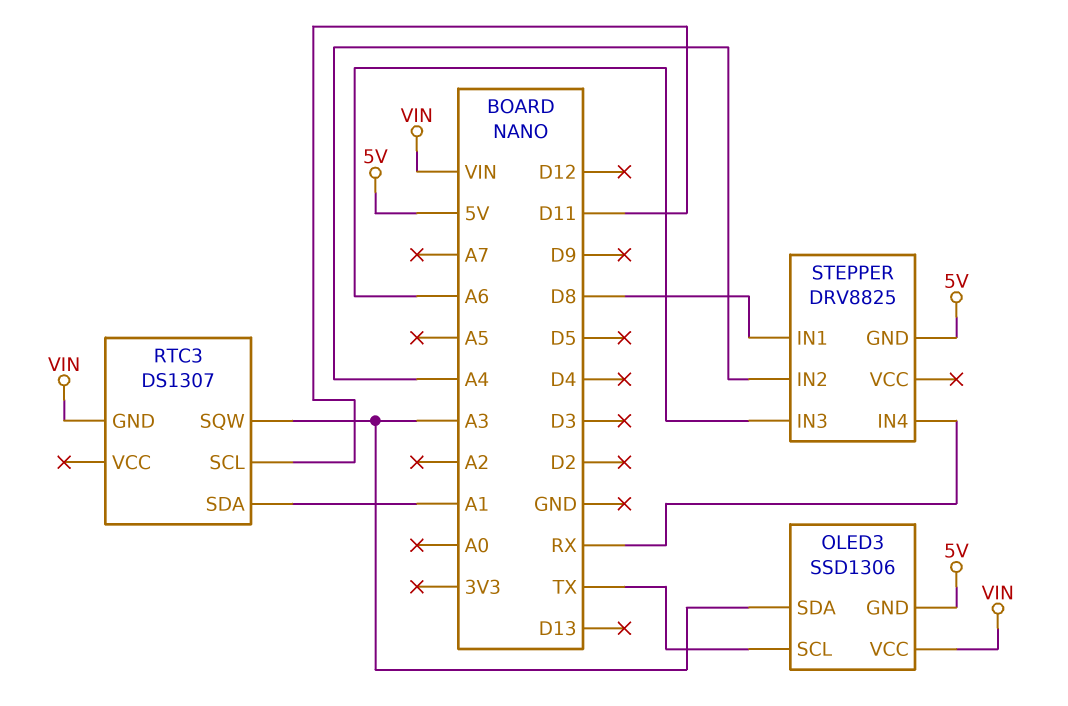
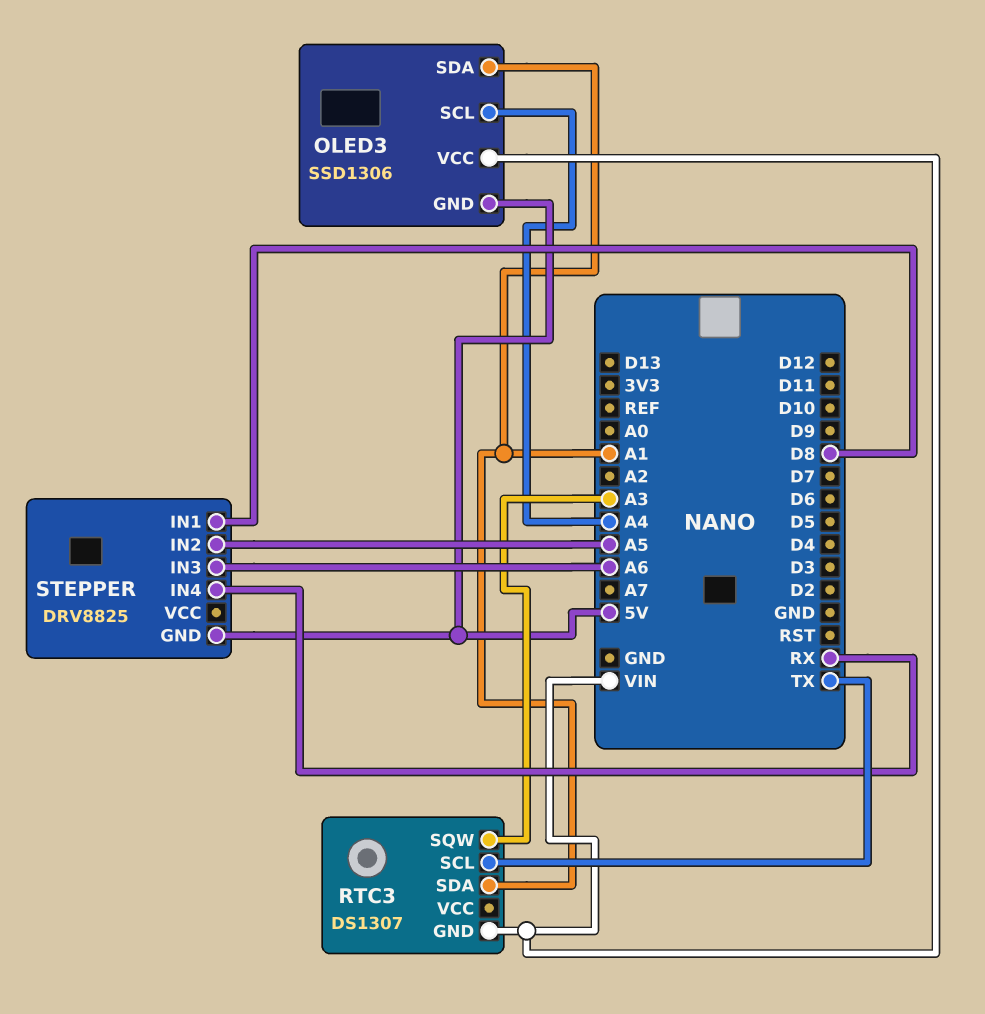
OLED3 pin SCL: TX -> A4
OLED3 pin SDA: A3 -> A1
RTC3 pin SCL: D11 -> TX
STEPPER pin IN2: A4 -> A5

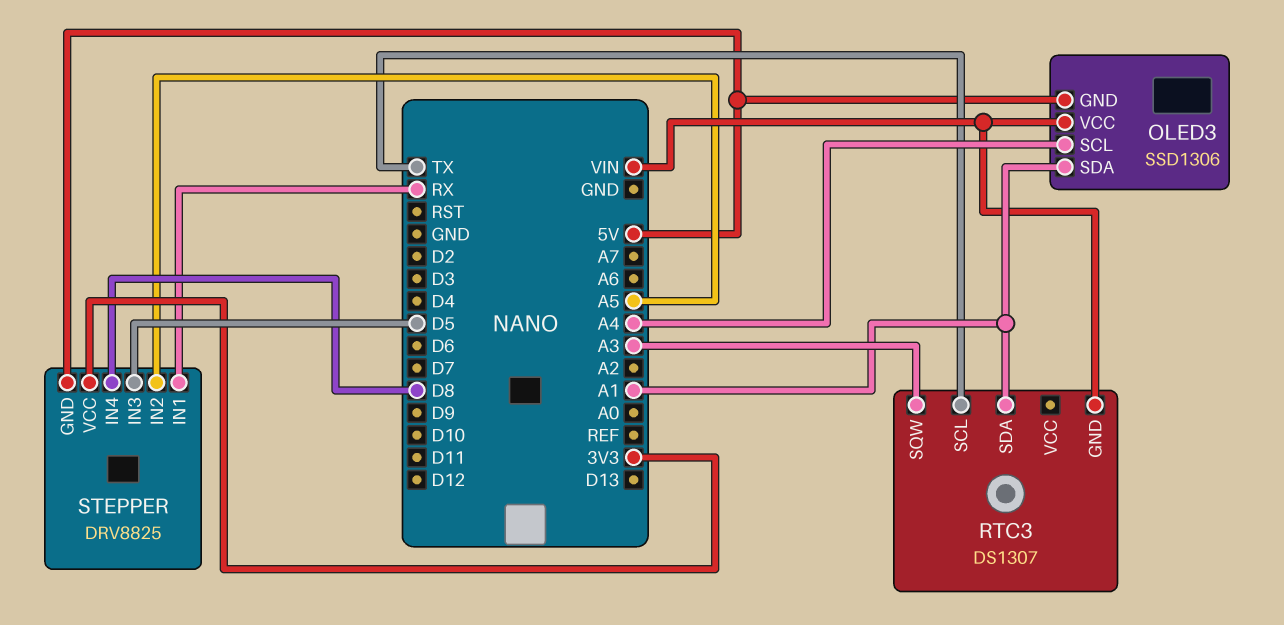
STEPPER pin IN1: D8 -> RX
STEPPER pin IN3: A6 -> D5
STEPPER pin IN4: RX -> D8
STEPPER pin VCC: none -> 3V3

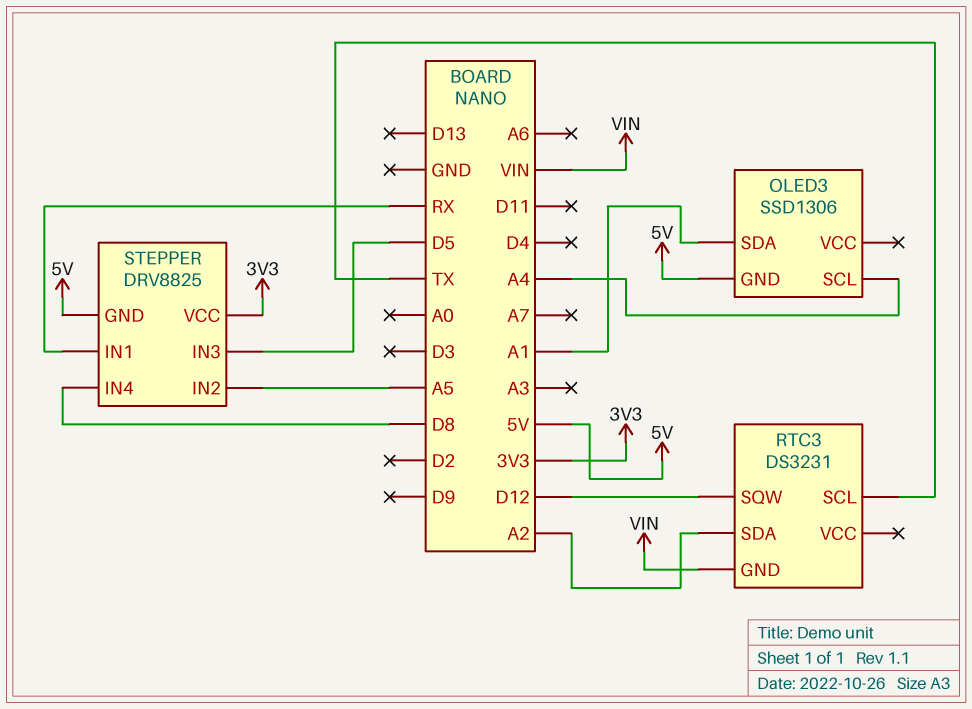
OLED3 pin VCC: VIN -> none
RTC3: DS1307 -> DS3231
RTC3 pin SDA: A1 -> A2
RTC3 pin SQW: A3 -> D12

